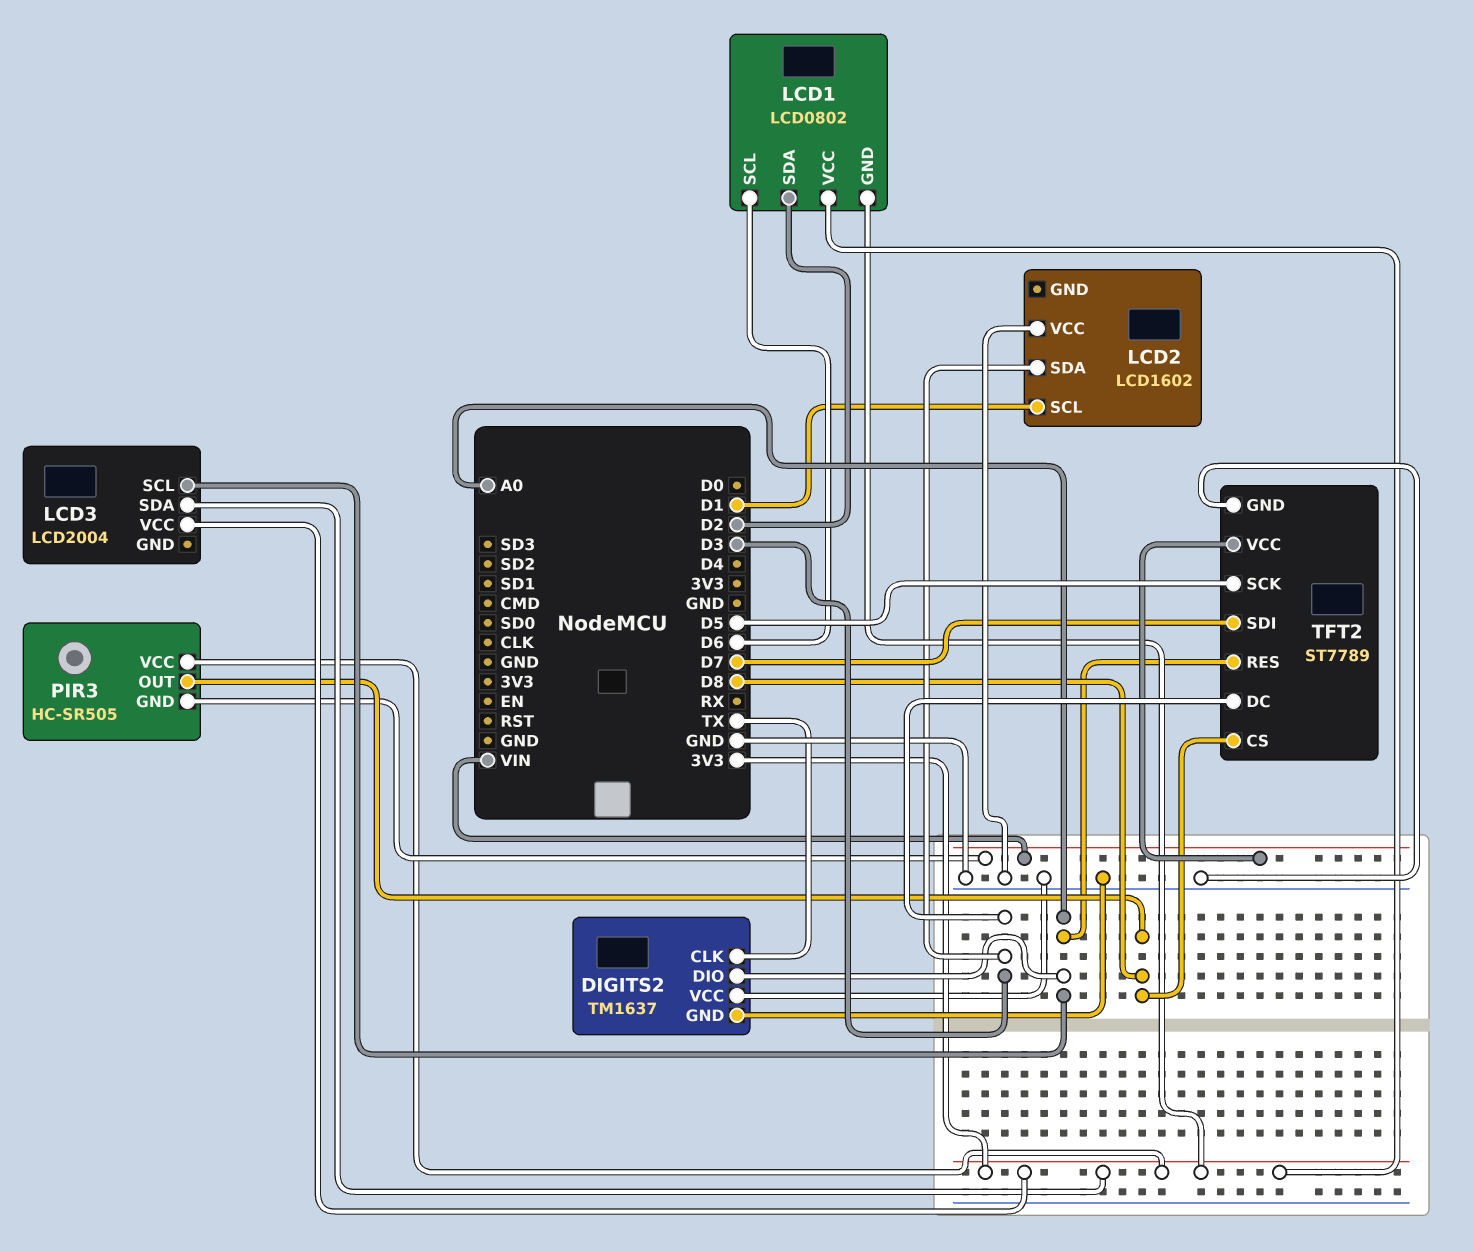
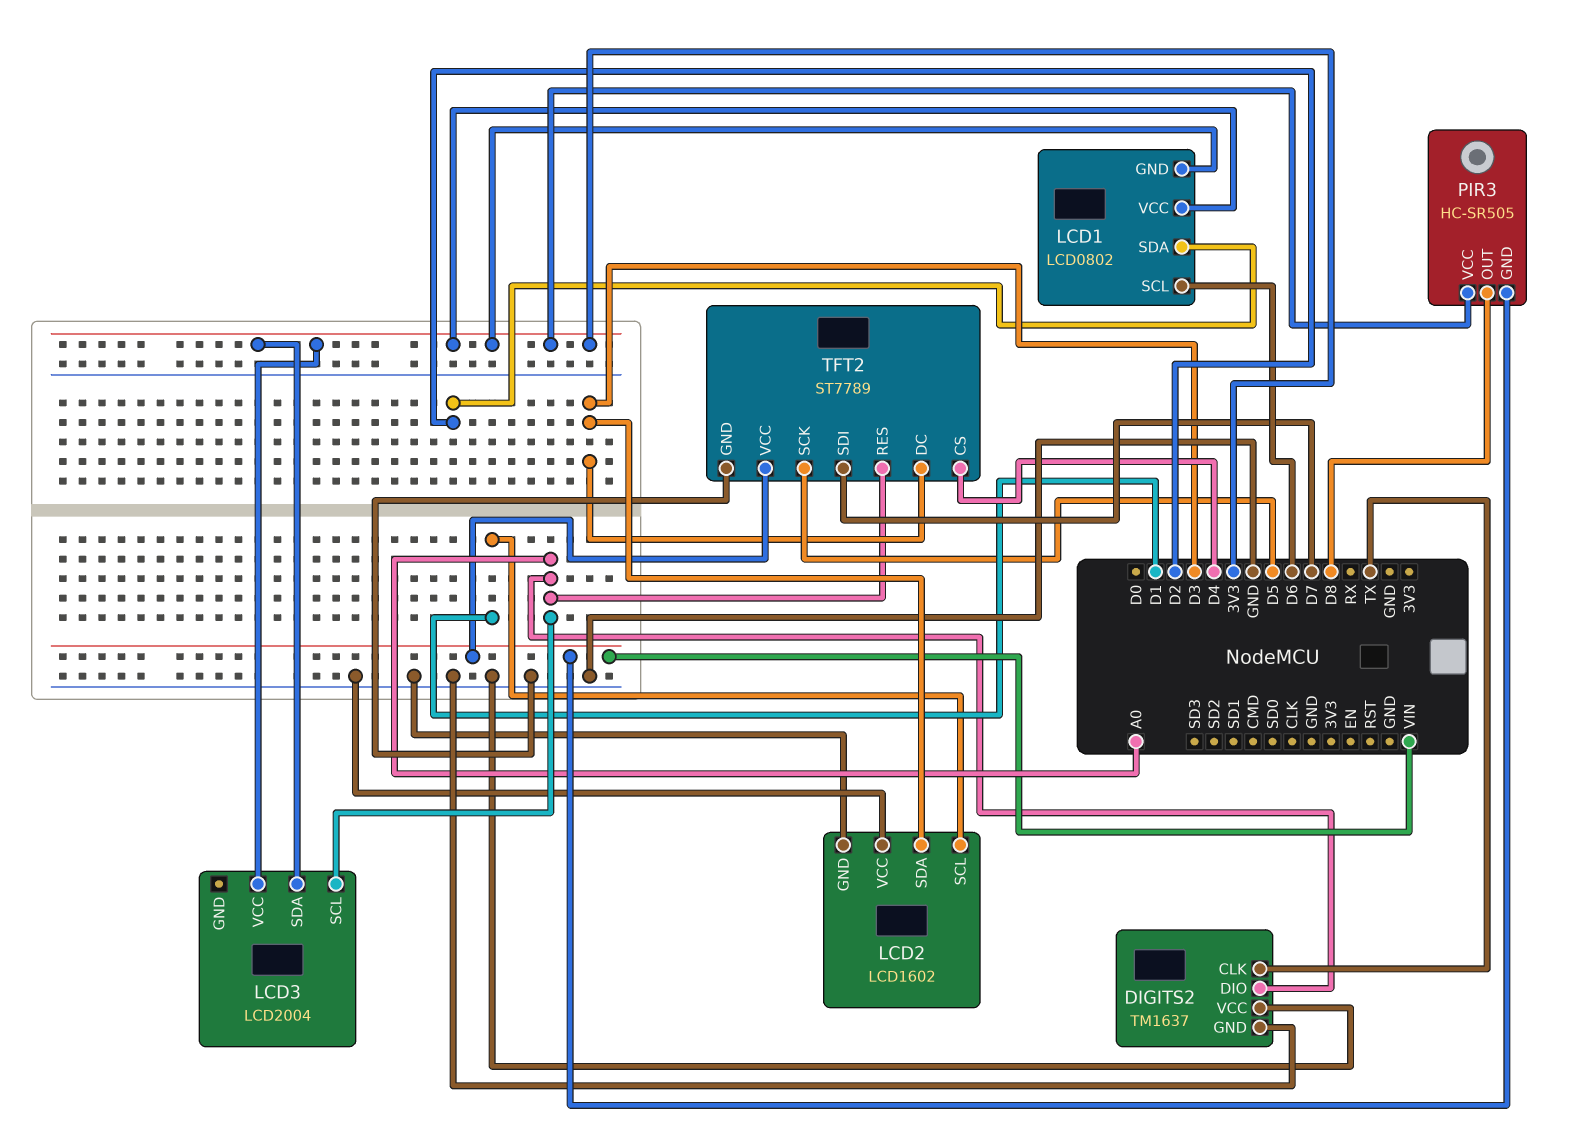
LCD2 pin GND: none -> GND
TFT2 pin CS: D8 -> D4

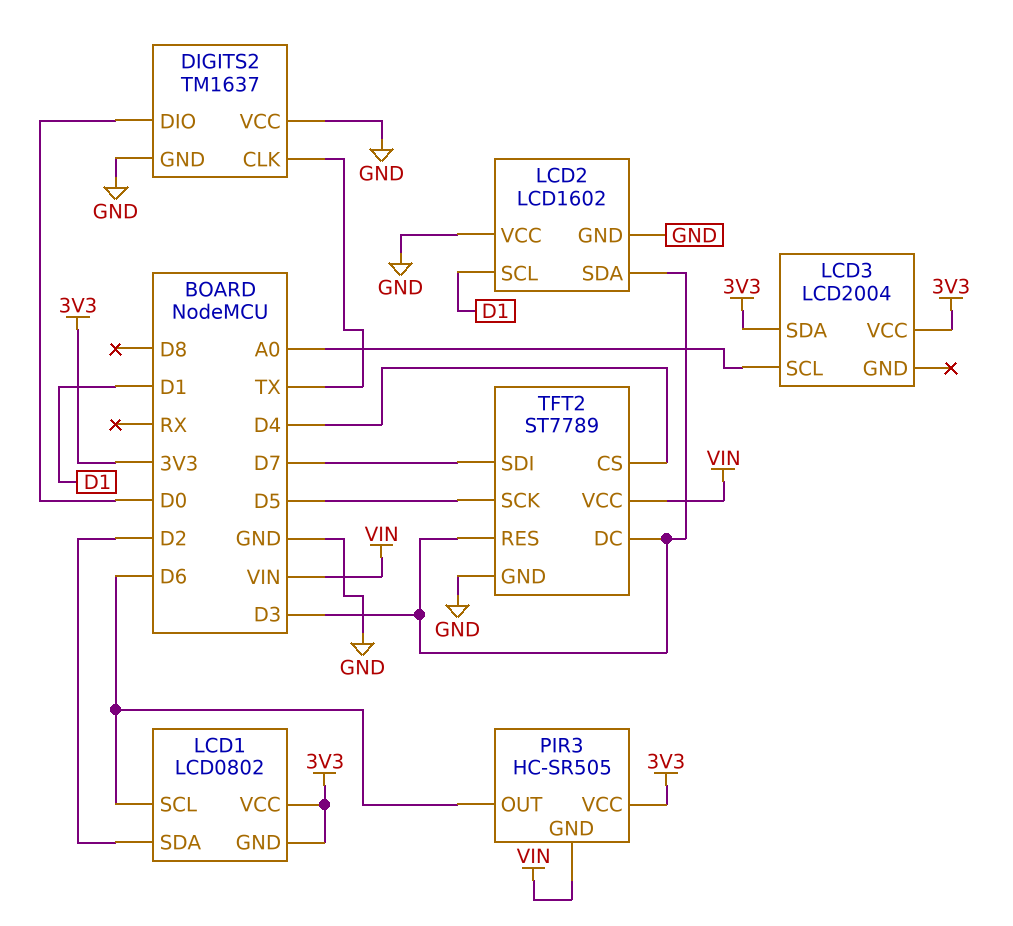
DIGITS2 pin DIO: A0 -> D0
PIR3 pin OUT: D8 -> D6
TFT2 pin RES: A0 -> D3

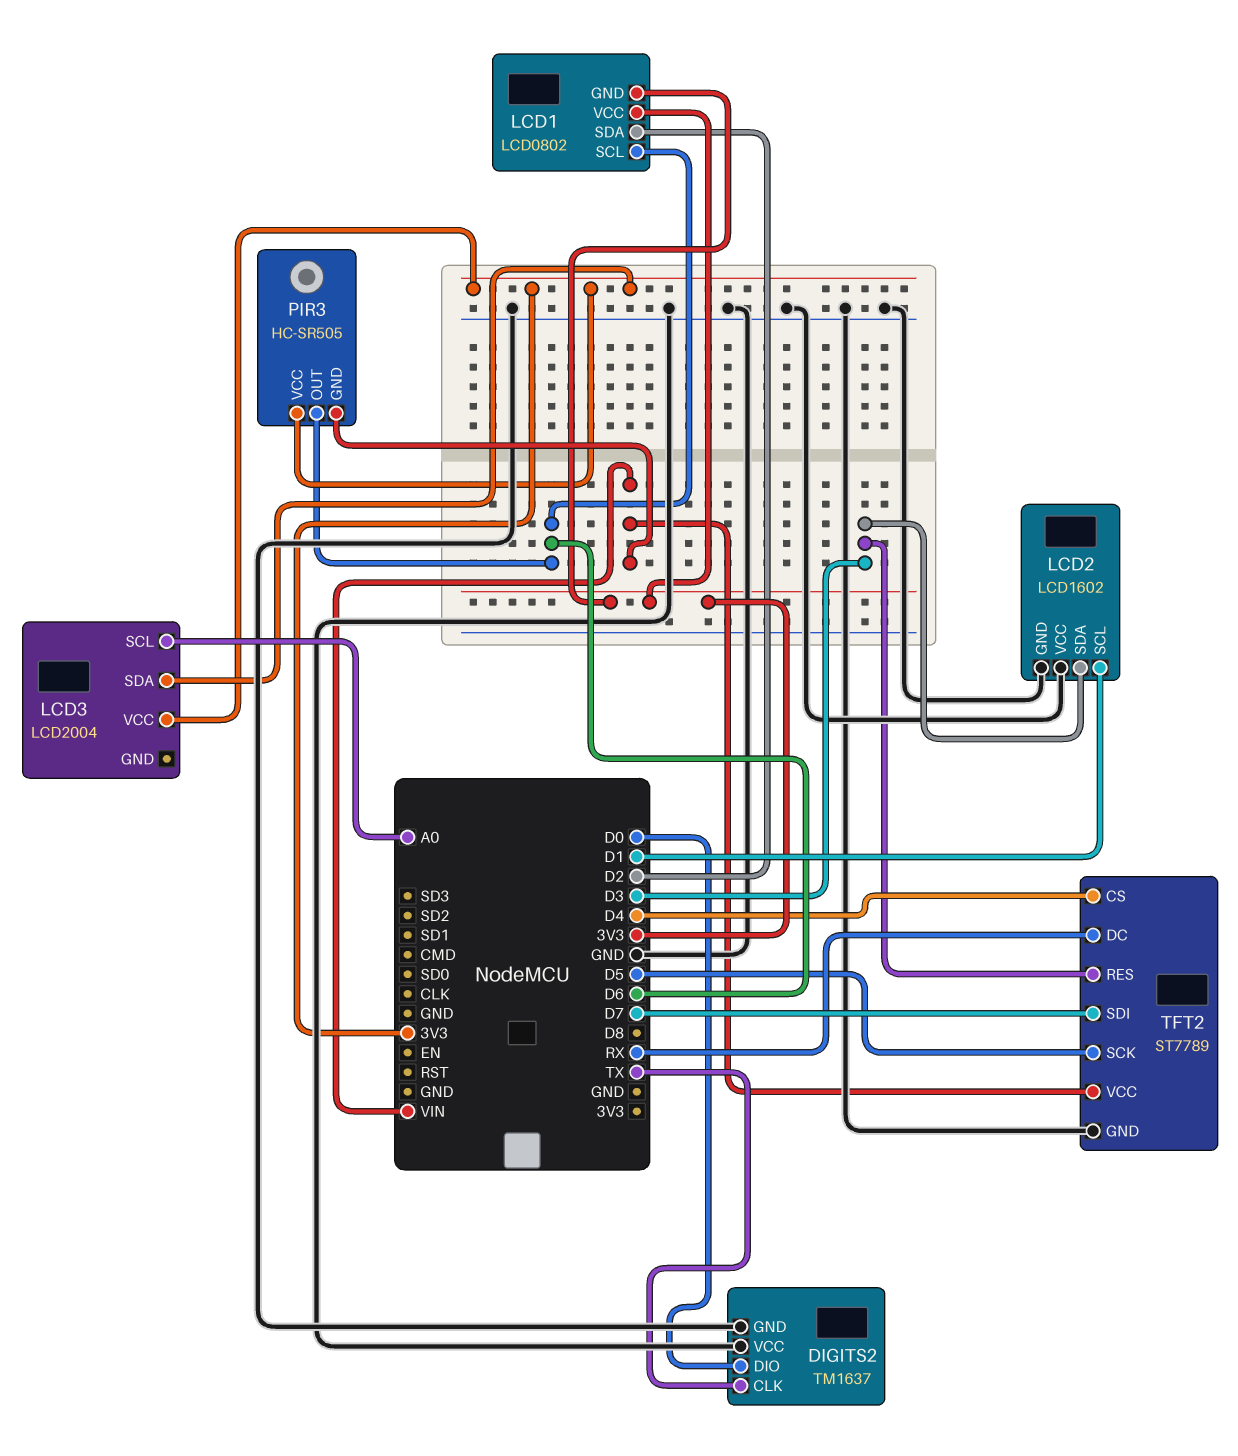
TFT2 pin DC: D3 -> RX

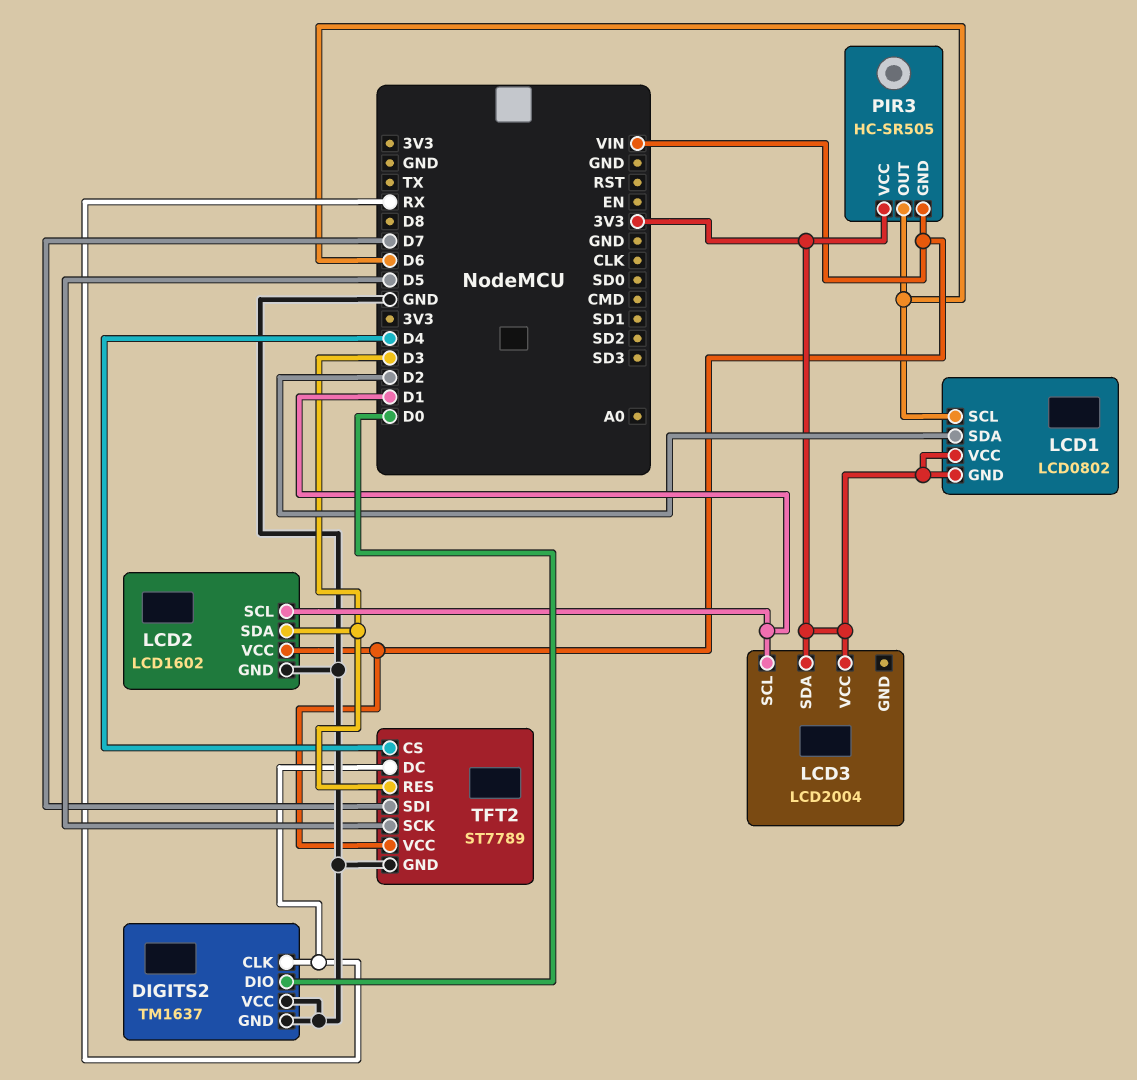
DIGITS2 pin CLK: TX -> RX
LCD2 pin VCC: GND -> VIN
LCD3 pin SCL: A0 -> D1

